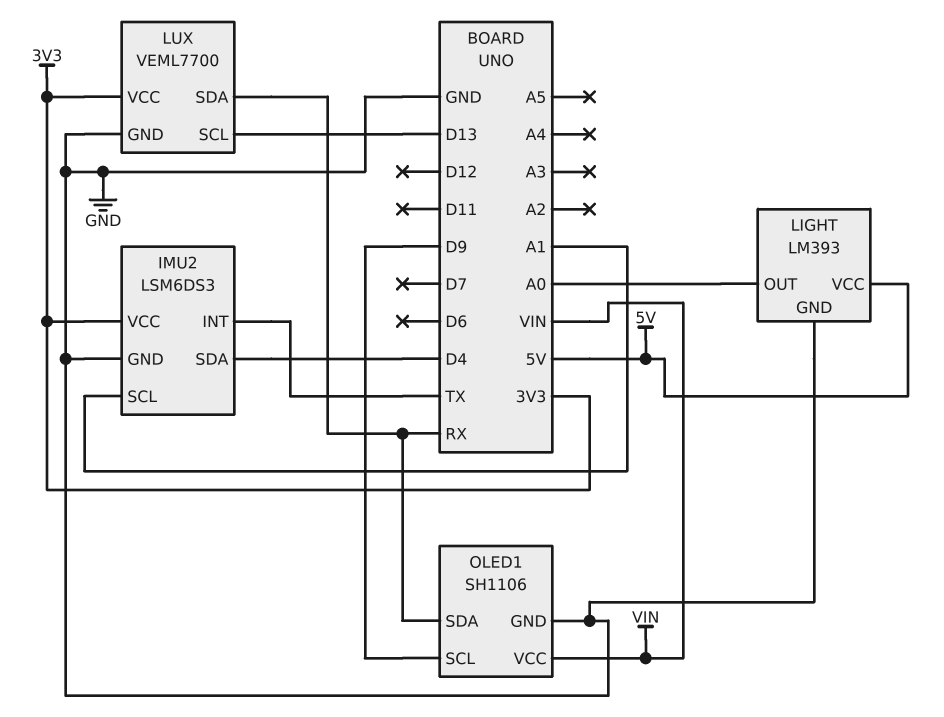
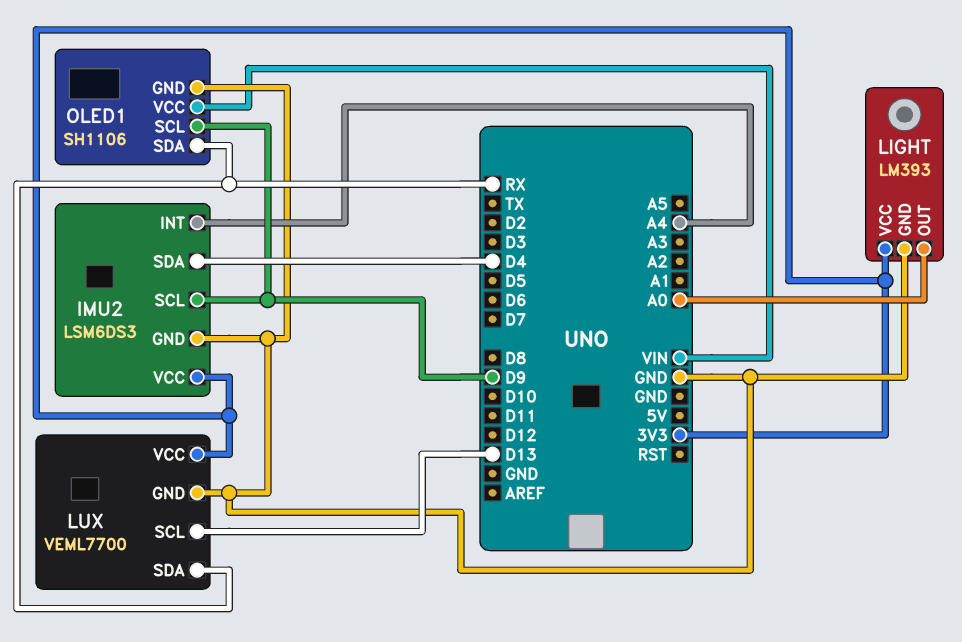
IMU2 pin INT: TX -> A4
IMU2 pin SCL: A1 -> D9
LIGHT pin VCC: 5V -> 3V3

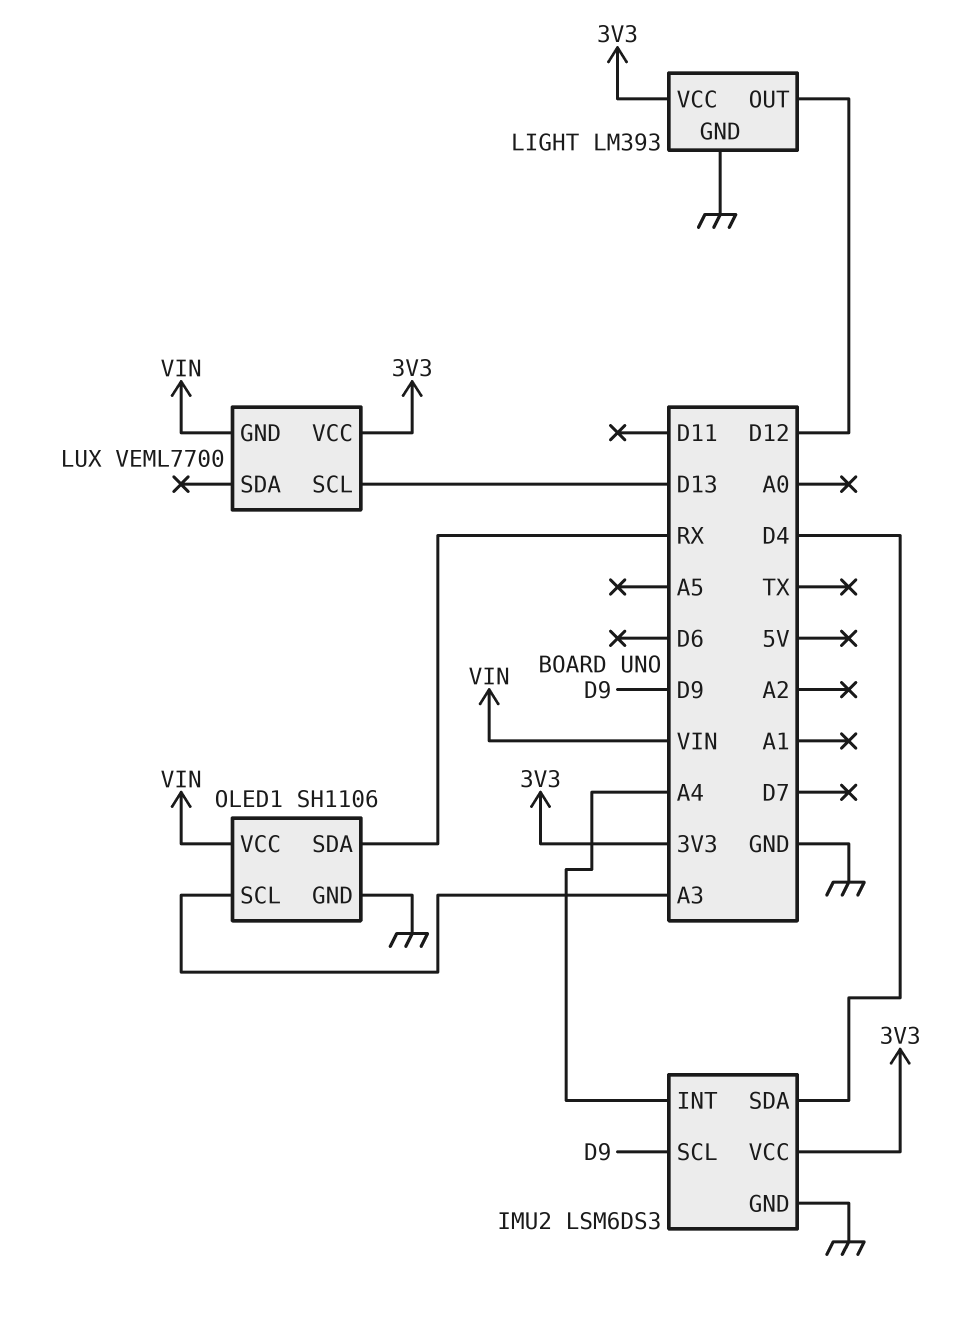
LIGHT pin OUT: A0 -> D12
LUX pin GND: GND -> VIN
LUX pin SDA: RX -> none
OLED1 pin SCL: D9 -> A3

